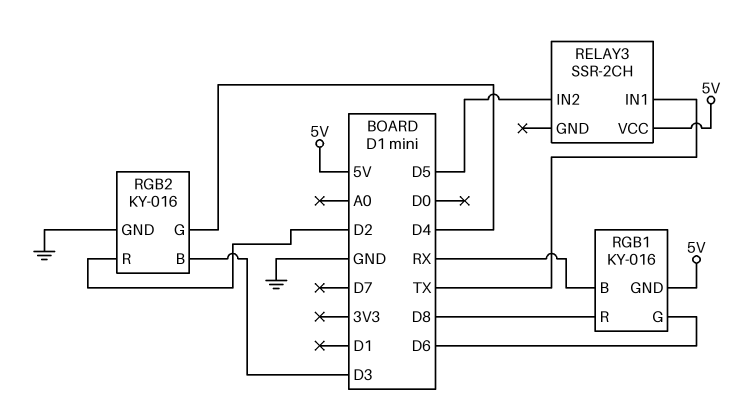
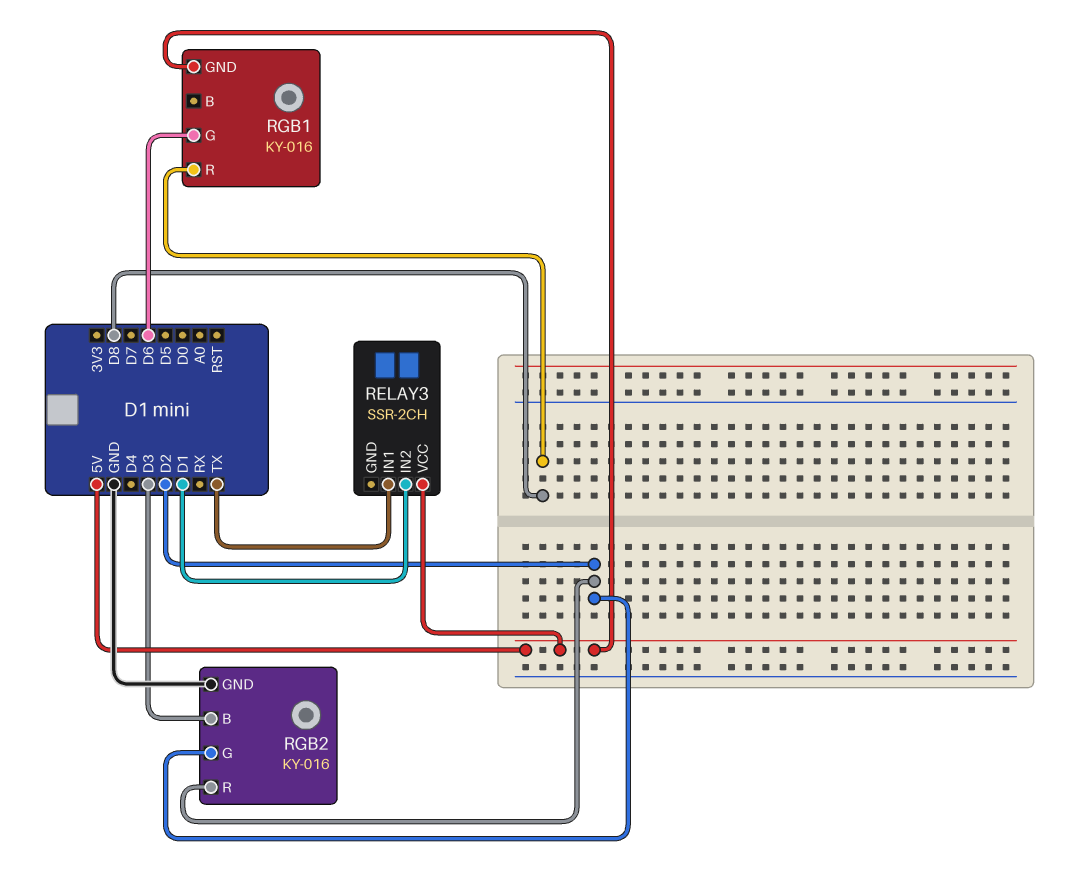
RELAY3 pin IN2: D5 -> D1
RGB1 pin B: RX -> none
RGB2 pin G: D4 -> D2

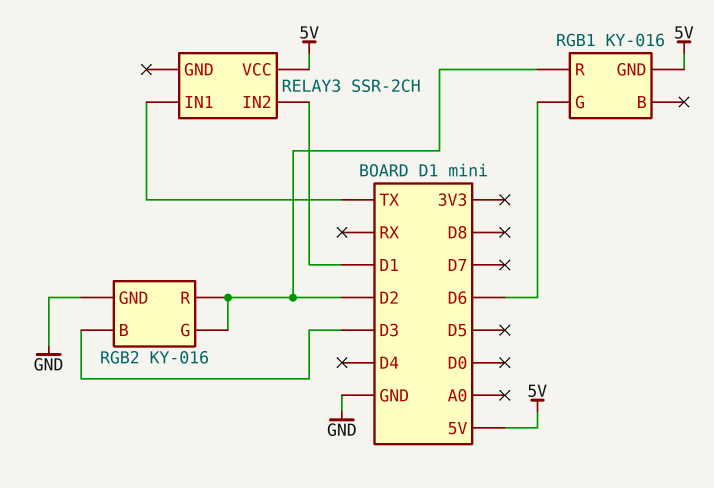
RGB1 pin R: D8 -> D2

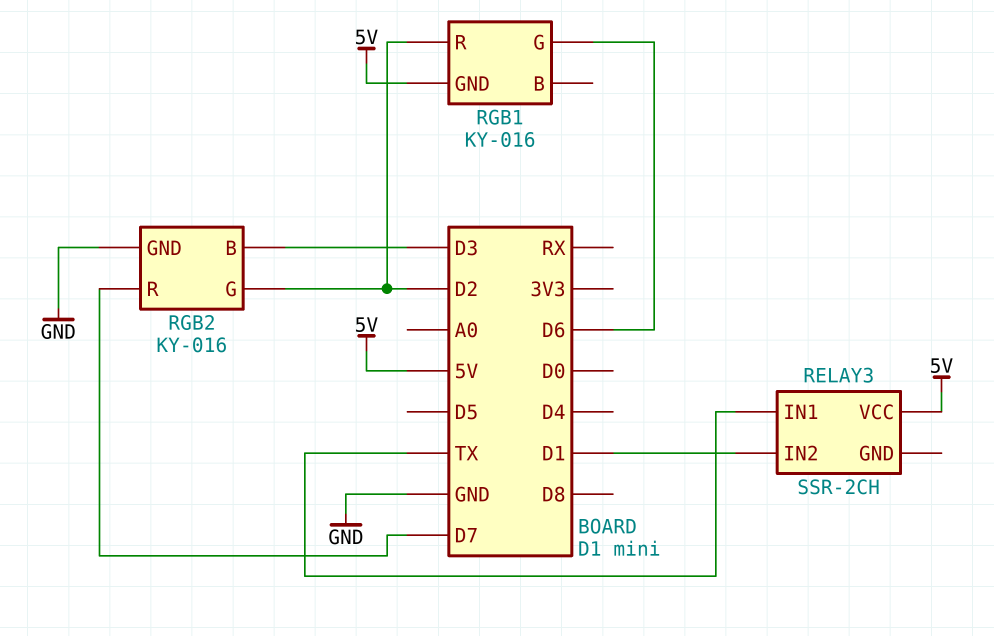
RGB2 pin R: D2 -> D7

